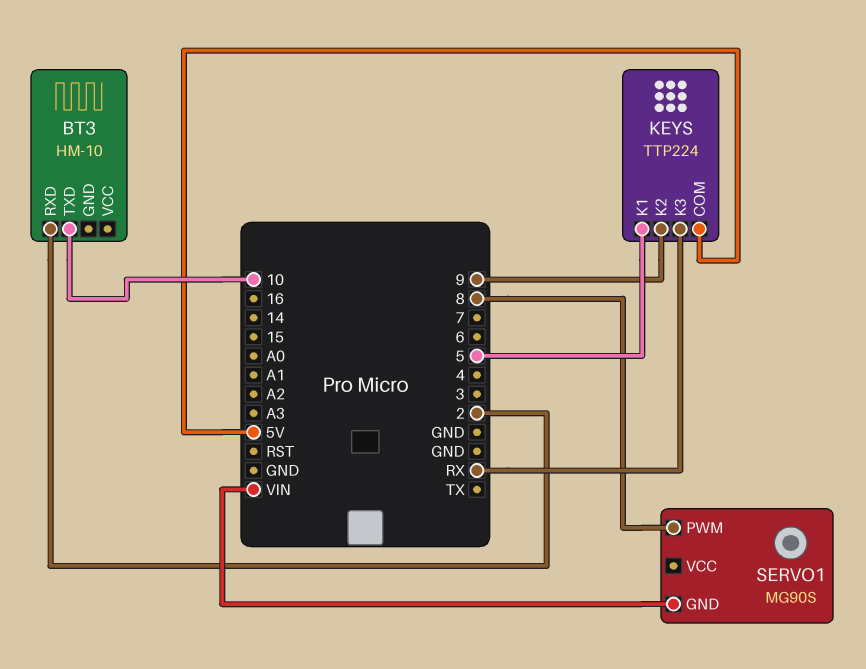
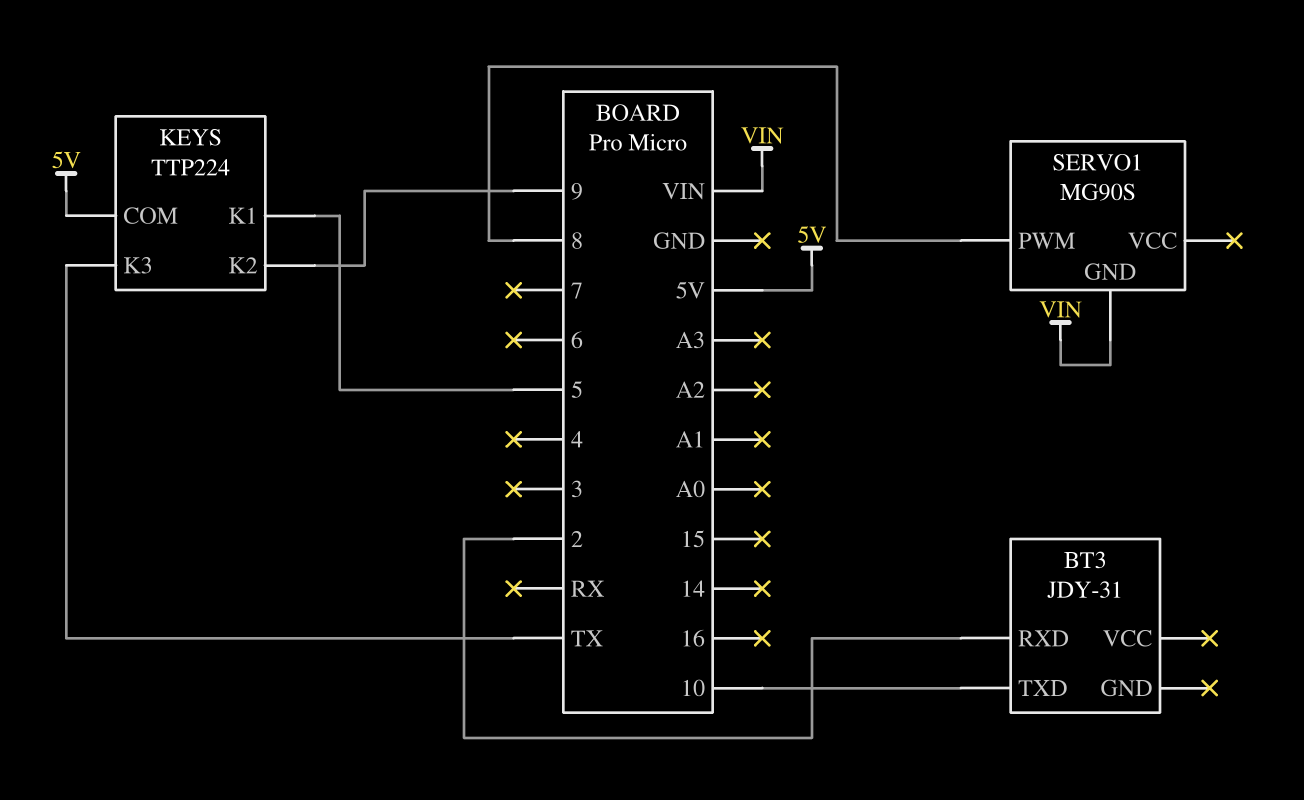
BT3: HM-10 -> JDY-31
KEYS pin K3: RX -> TX

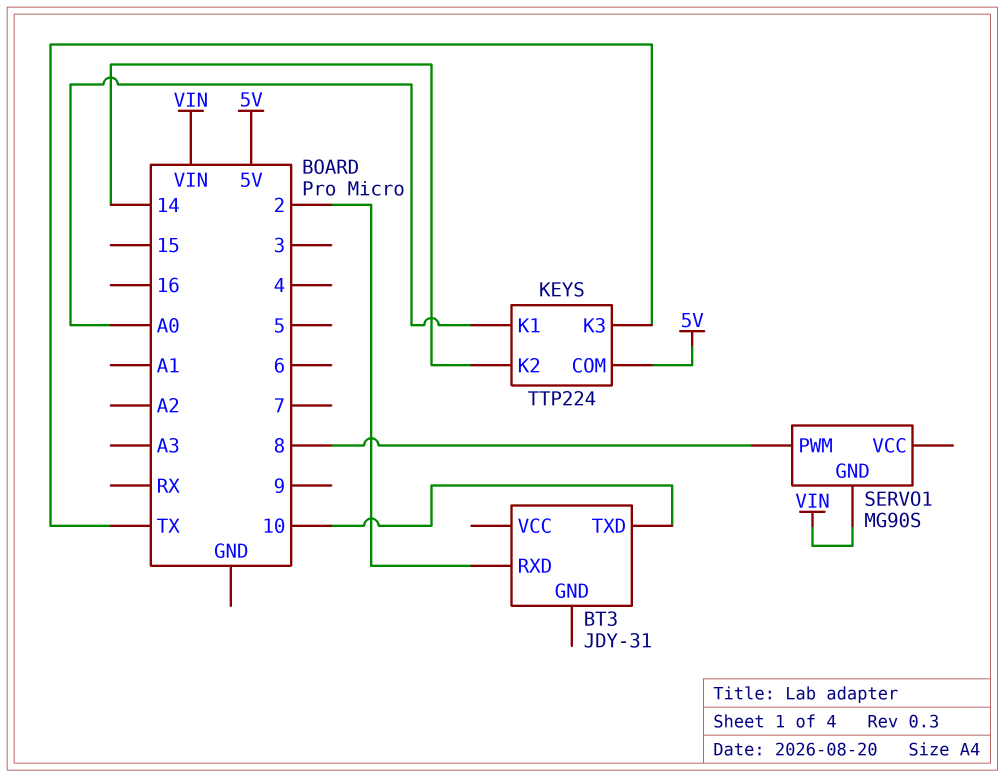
KEYS pin K1: 5 -> A0
KEYS pin K2: 9 -> 14

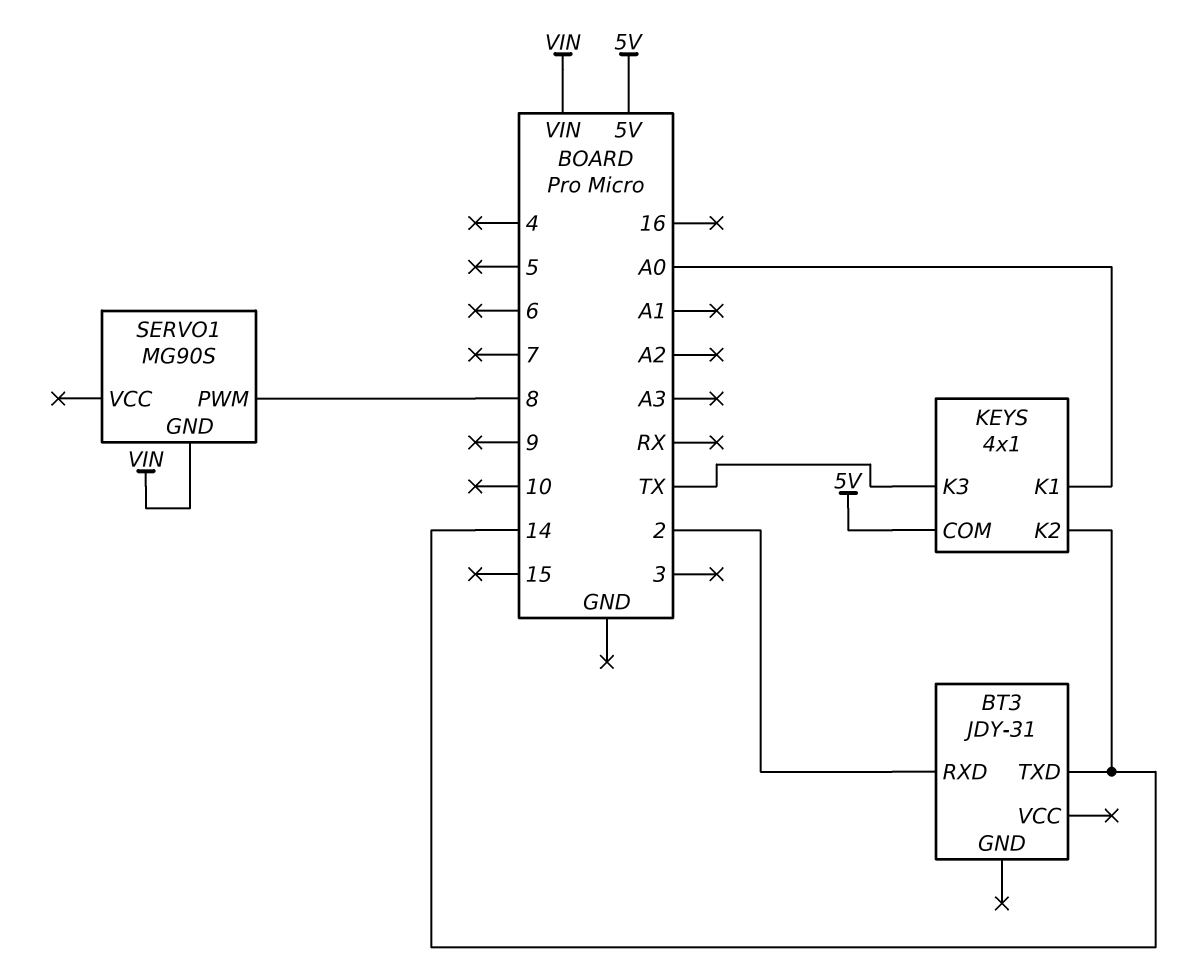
BT3 pin TXD: 10 -> 14
KEYS: TTP224 -> 4x1

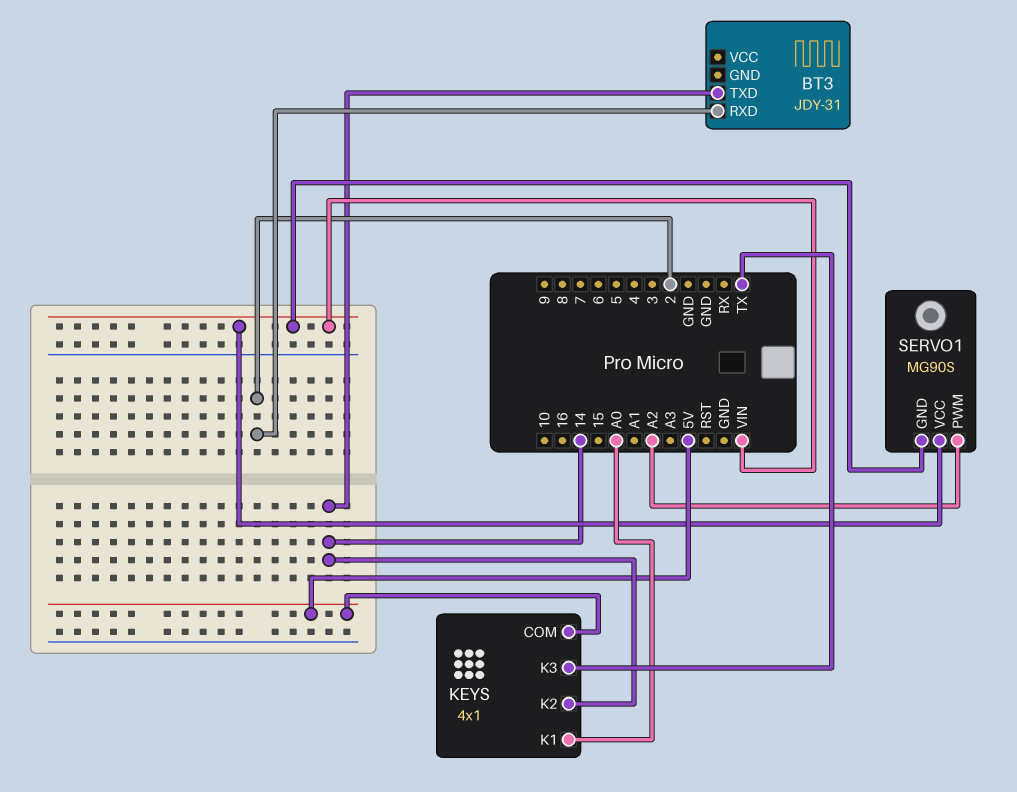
SERVO1 pin PWM: 8 -> A2
SERVO1 pin VCC: none -> VIN

